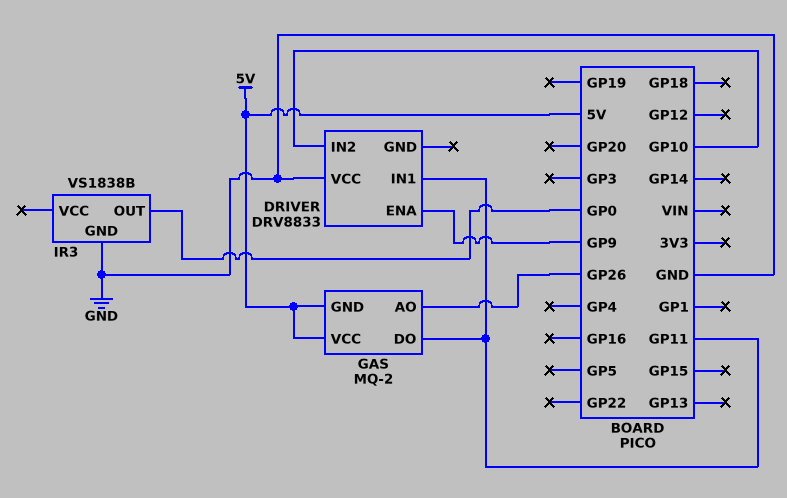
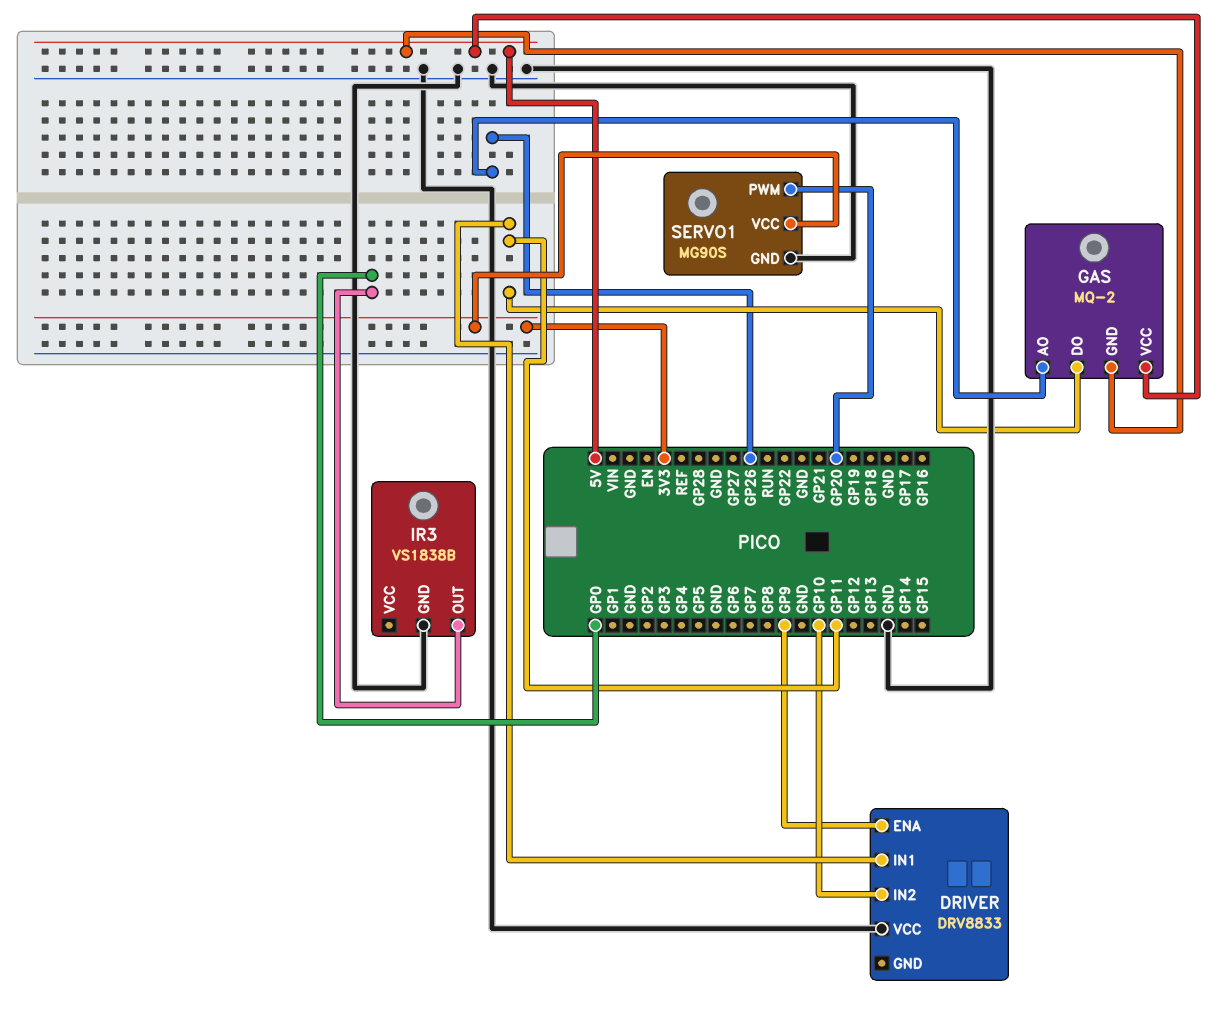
SERVO1: none -> MG90S
SERVO1 pin GND: none -> GND
SERVO1 pin PWM: none -> GP20
SERVO1 pin VCC: none -> 3V3

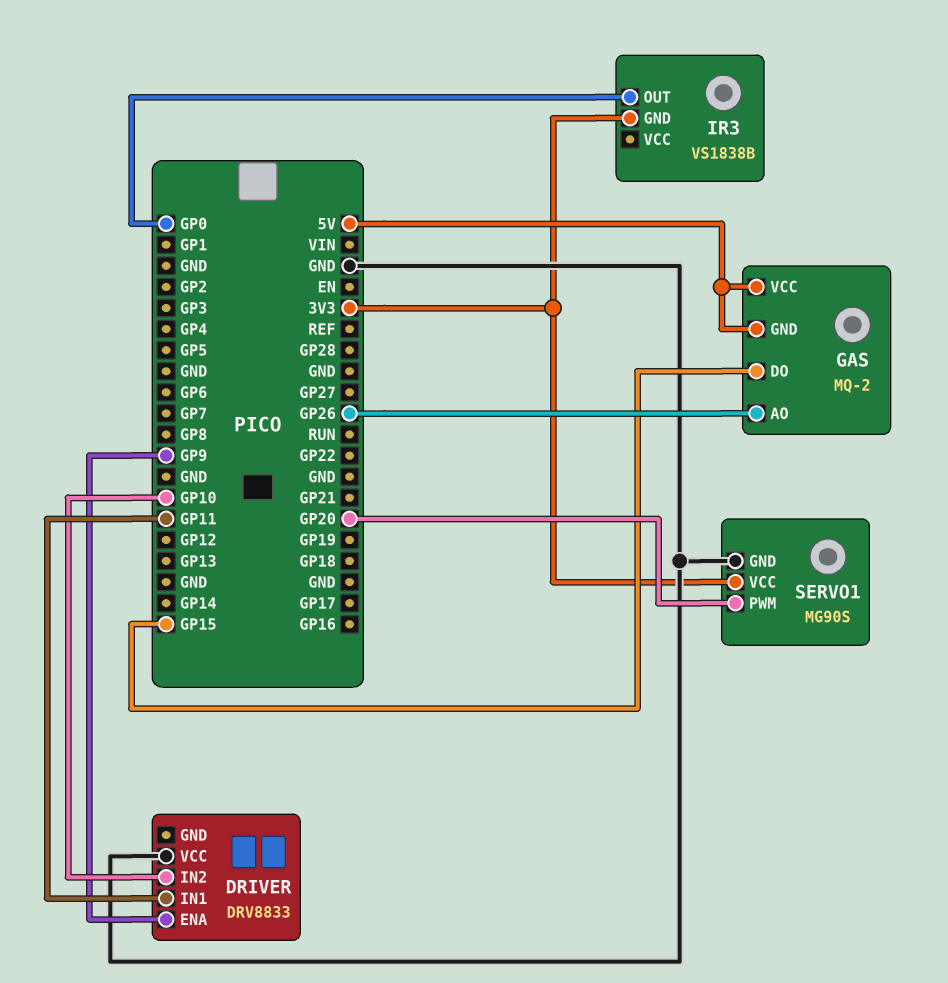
GAS pin DO: GP11 -> GP15
IR3 pin GND: GND -> 3V3

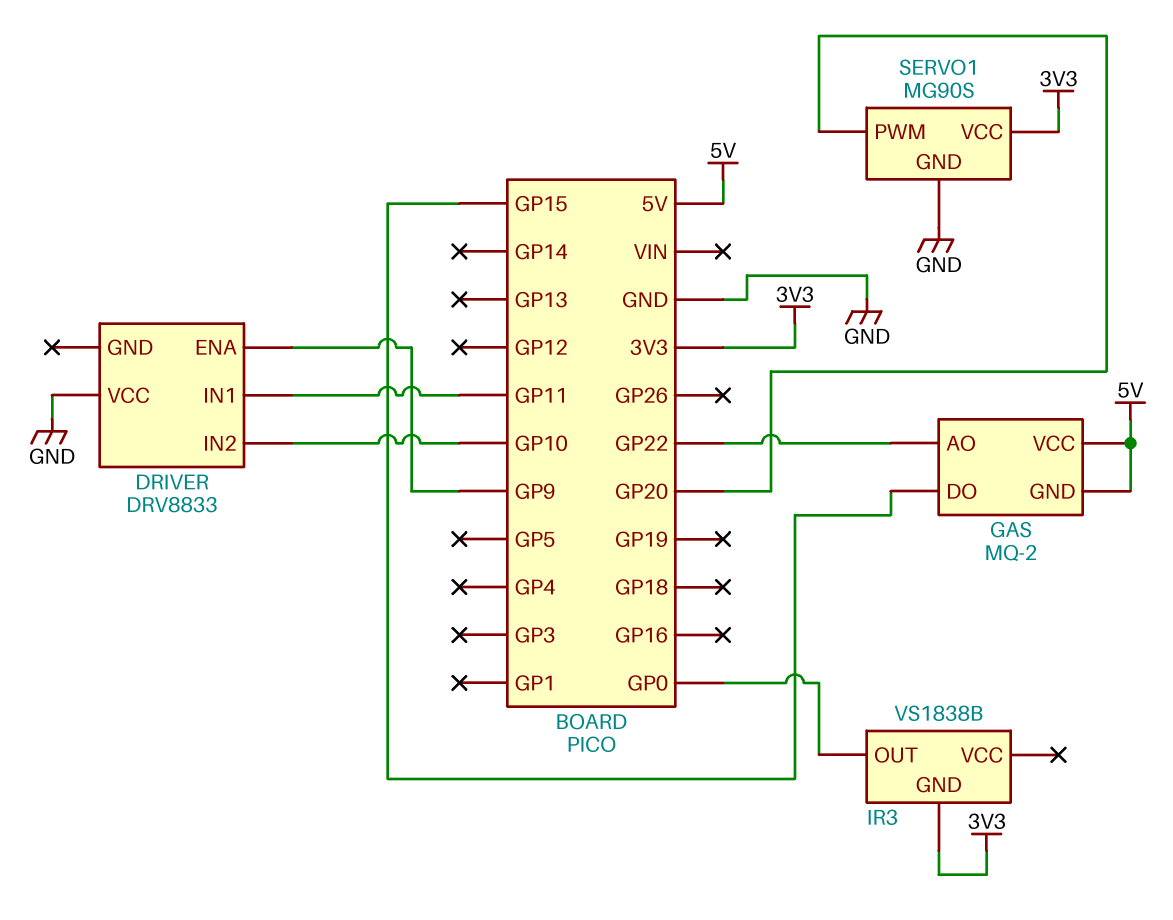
GAS pin AO: GP26 -> GP22

